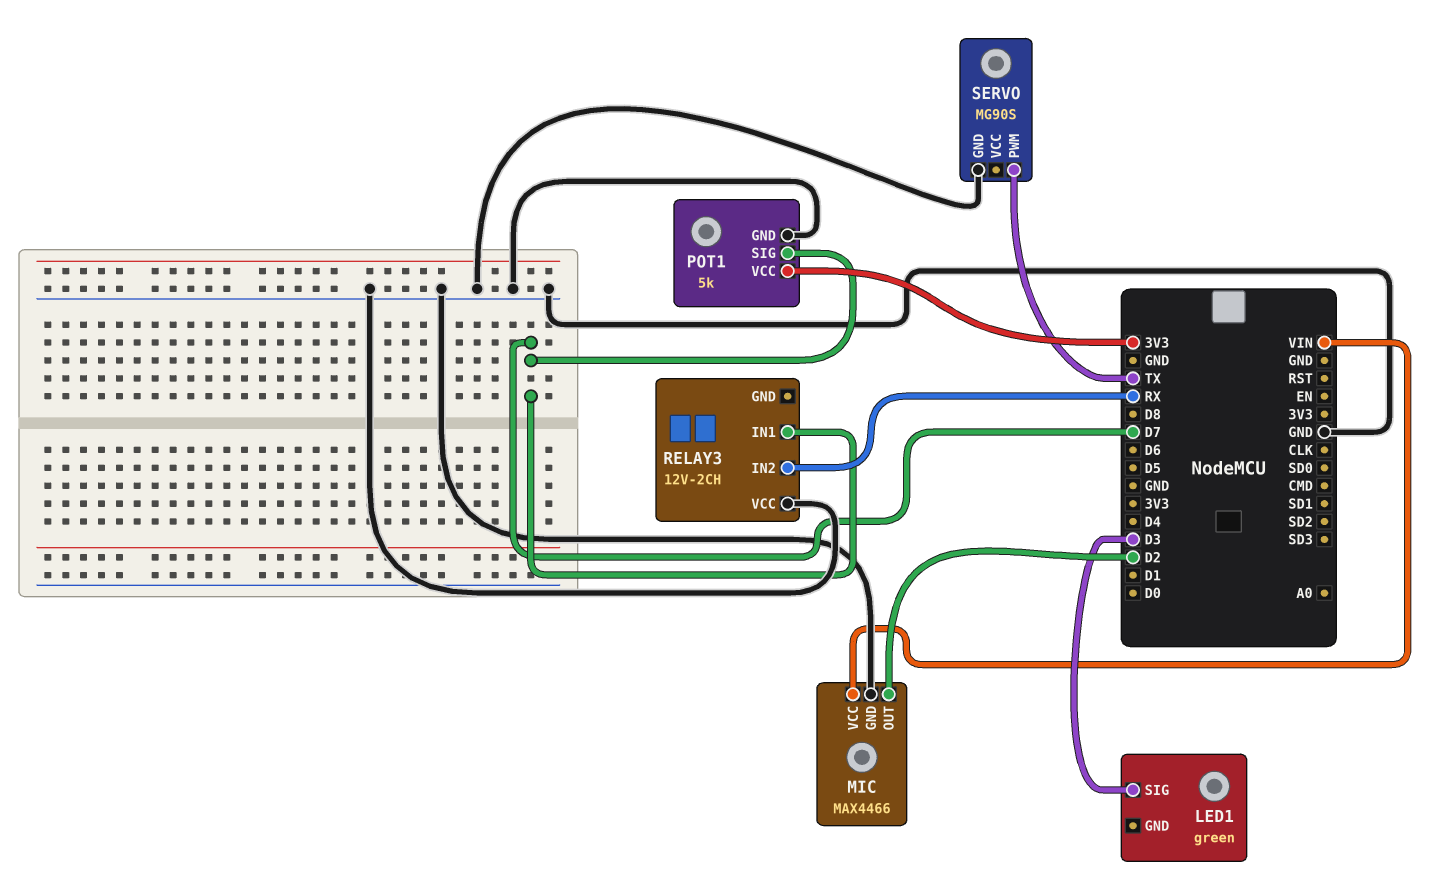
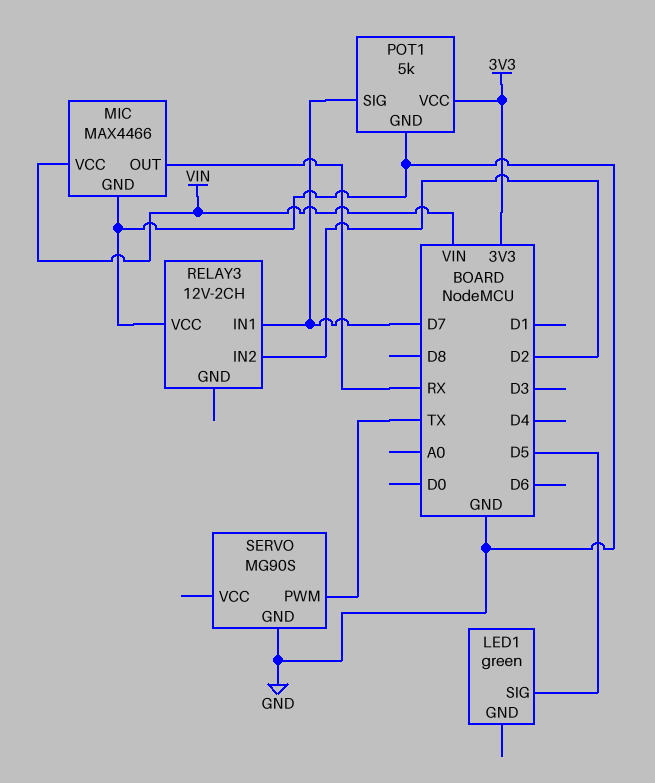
LED1 pin SIG: D3 -> D5
MIC pin OUT: D2 -> RX
RELAY3 pin IN2: RX -> D2

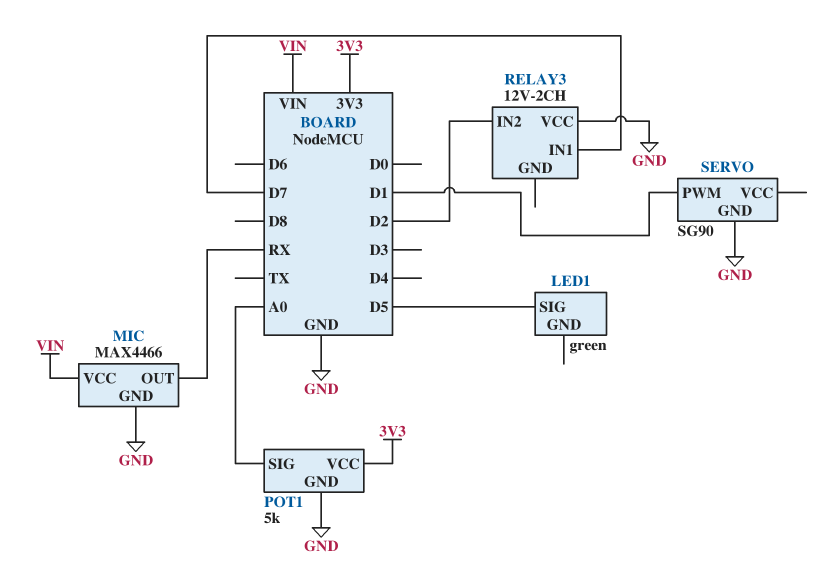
POT1 pin SIG: D7 -> A0
SERVO: MG90S -> SG90
SERVO pin PWM: TX -> D1

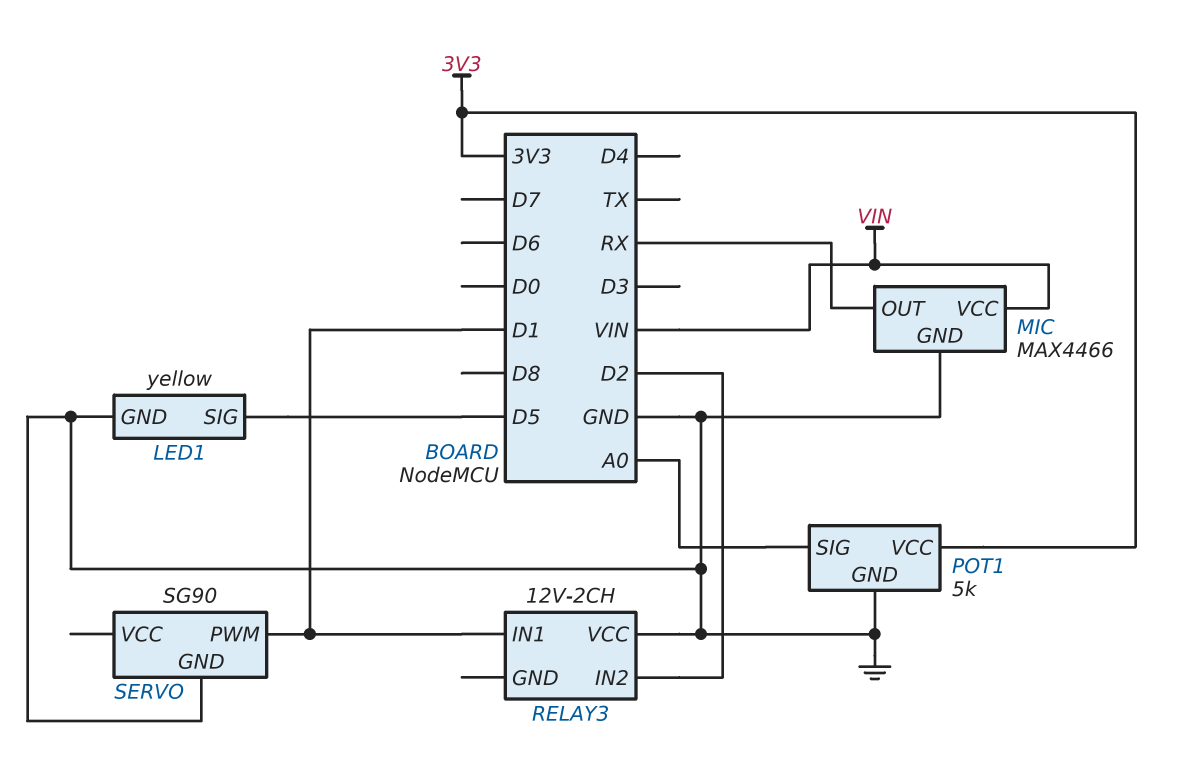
LED1: green -> yellow
LED1 pin GND: none -> GND
RELAY3 pin IN1: D7 -> D1

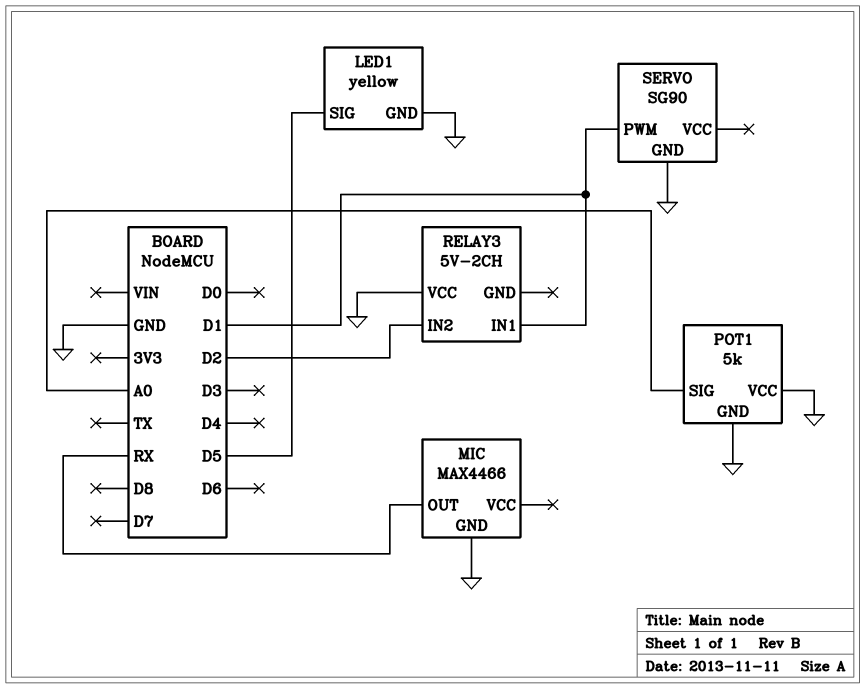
MIC pin VCC: VIN -> none
POT1 pin VCC: 3V3 -> GND
RELAY3: 12V-2CH -> 5V-2CH

